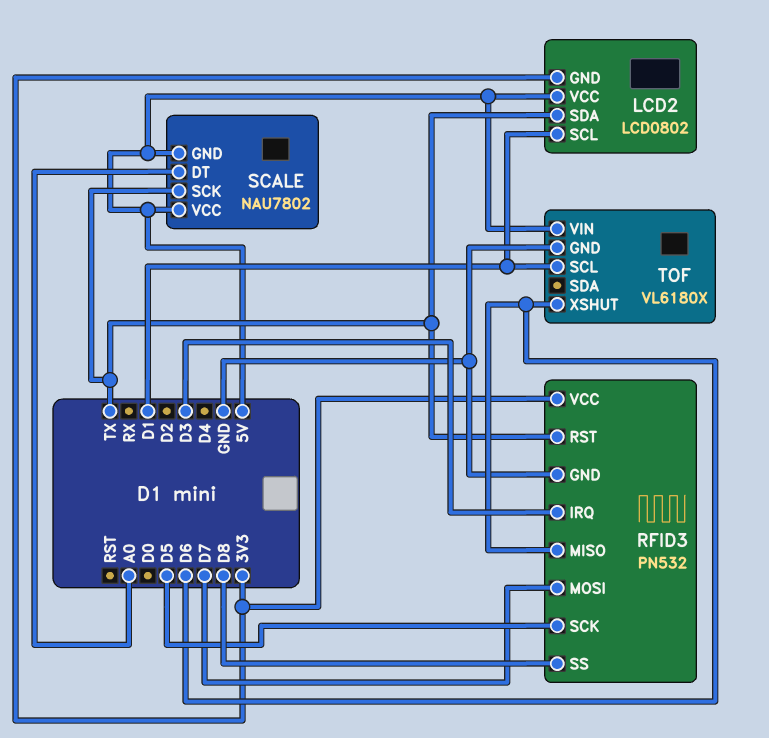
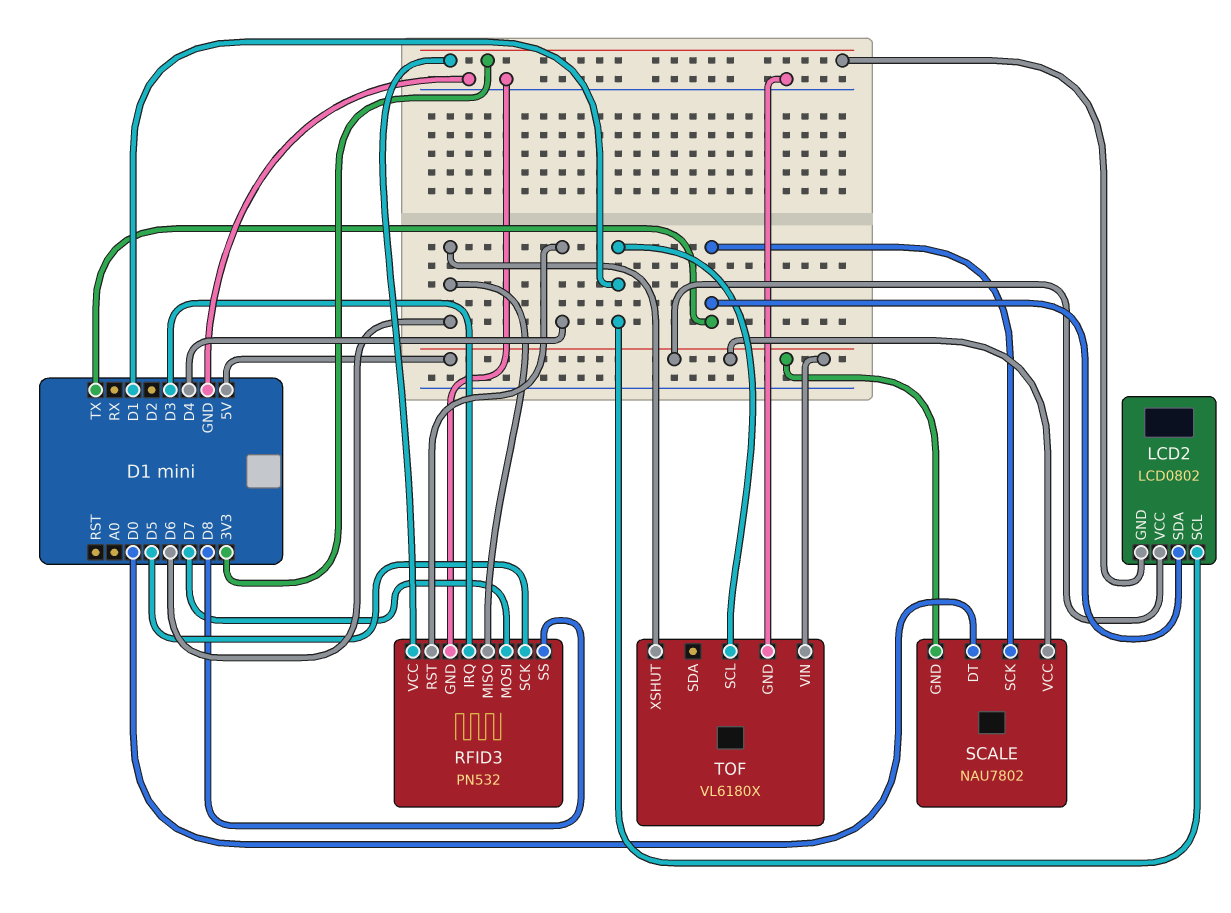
RFID3 pin RST: TX -> D4
SCALE pin DT: A0 -> D0

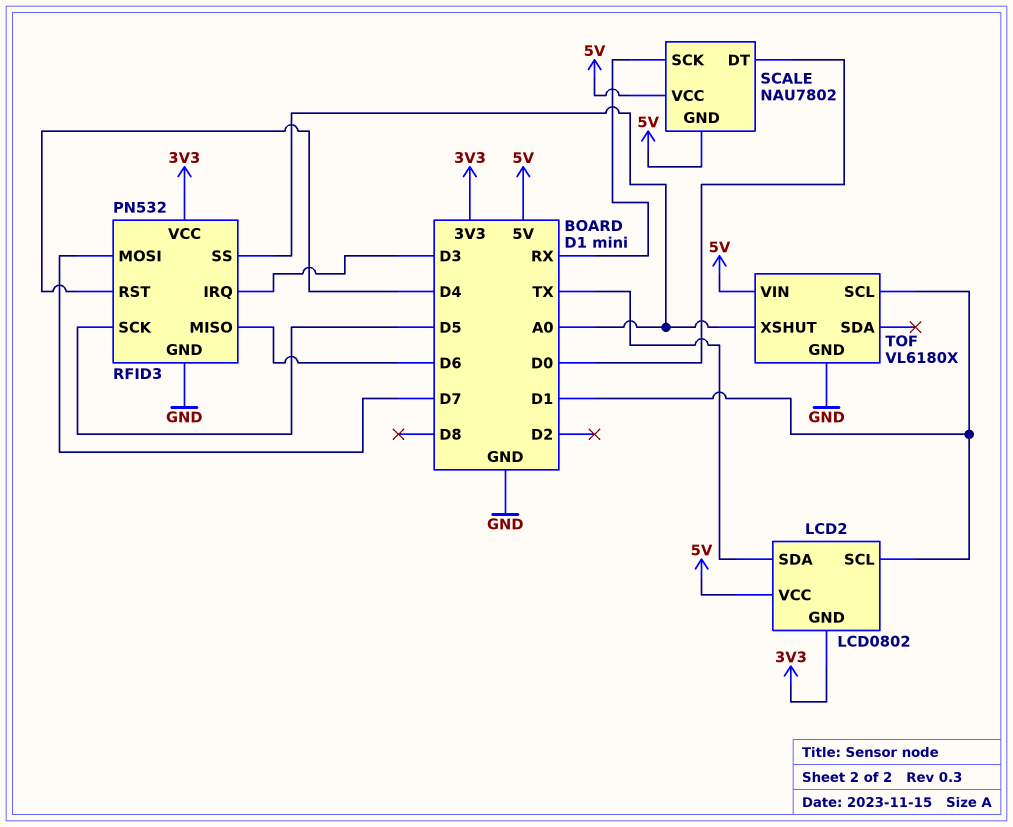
RFID3 pin SS: D8 -> A0
SCALE pin SCK: TX -> RX
TOF pin XSHUT: D6 -> A0

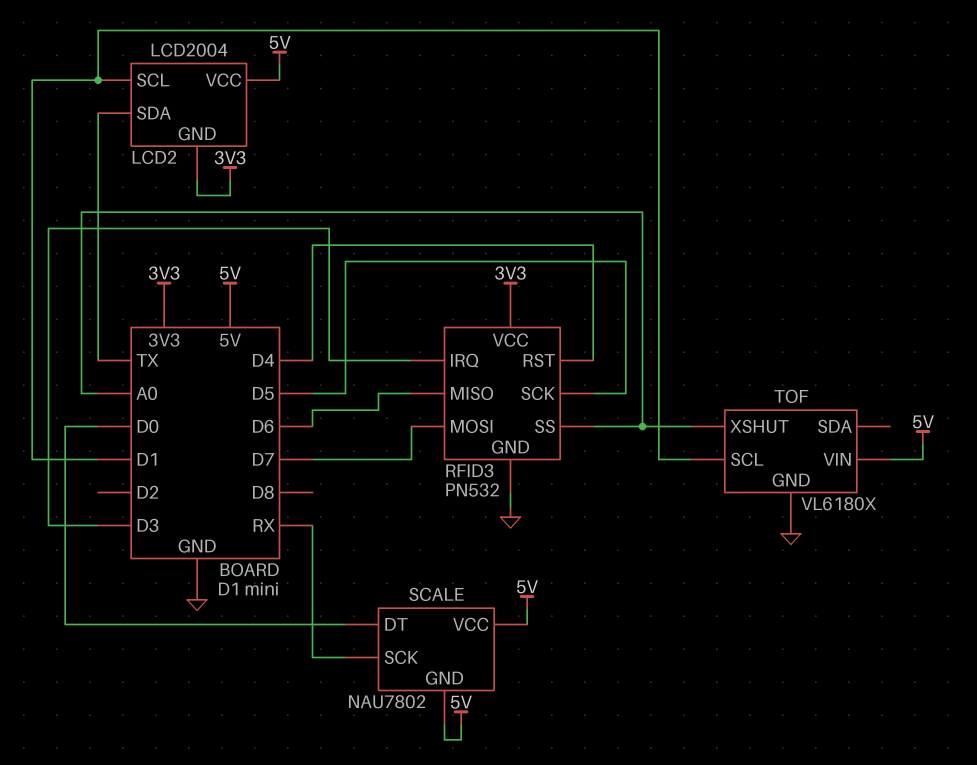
LCD2: LCD0802 -> LCD2004

